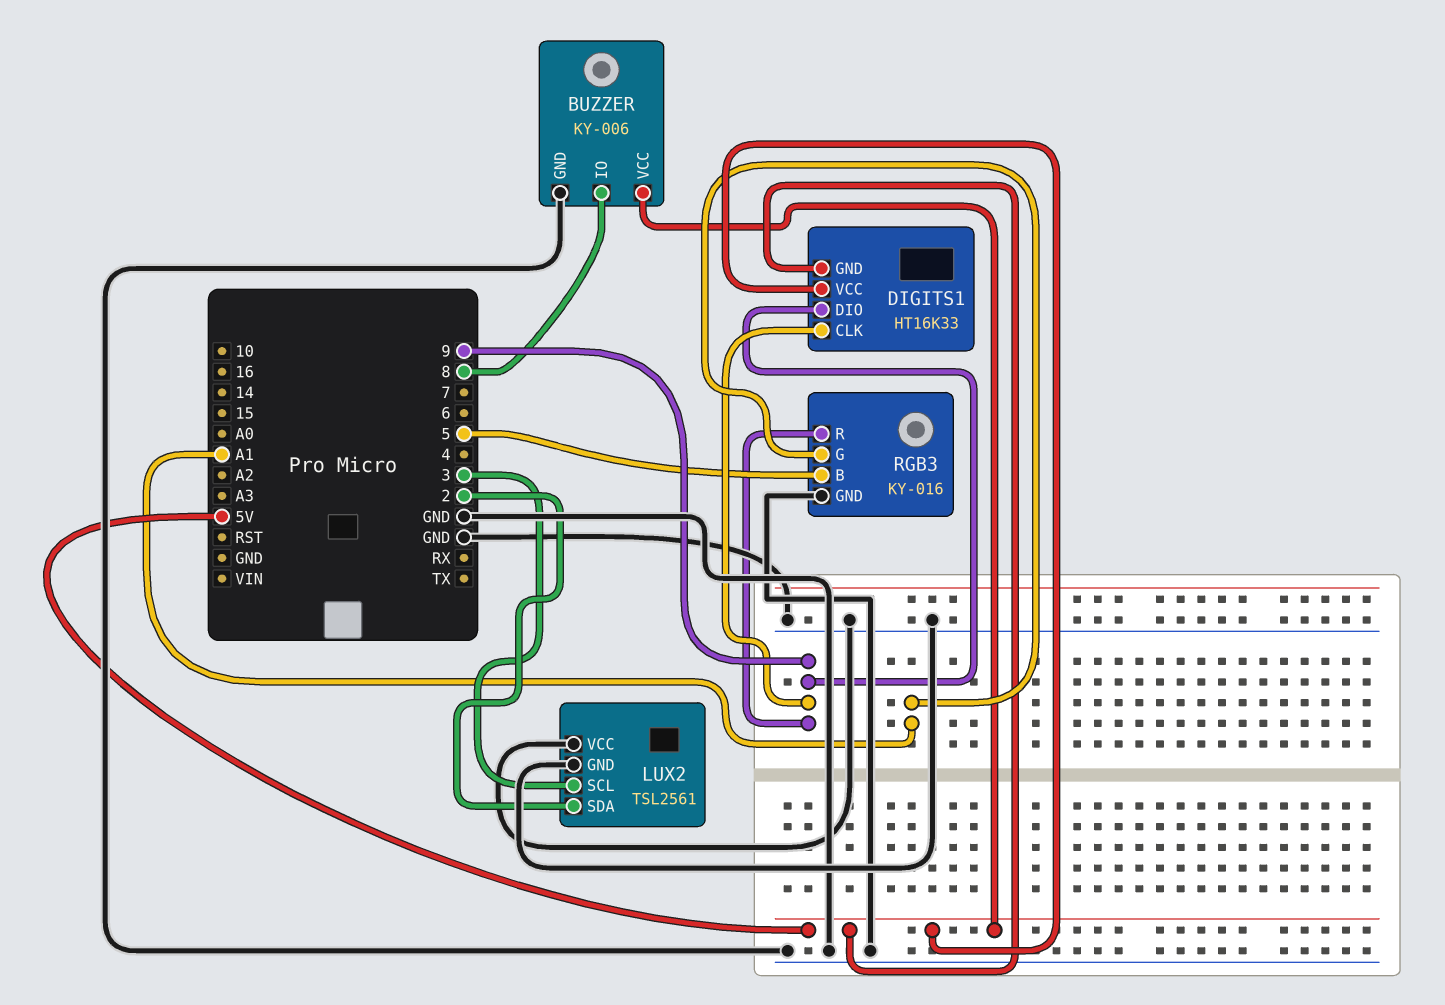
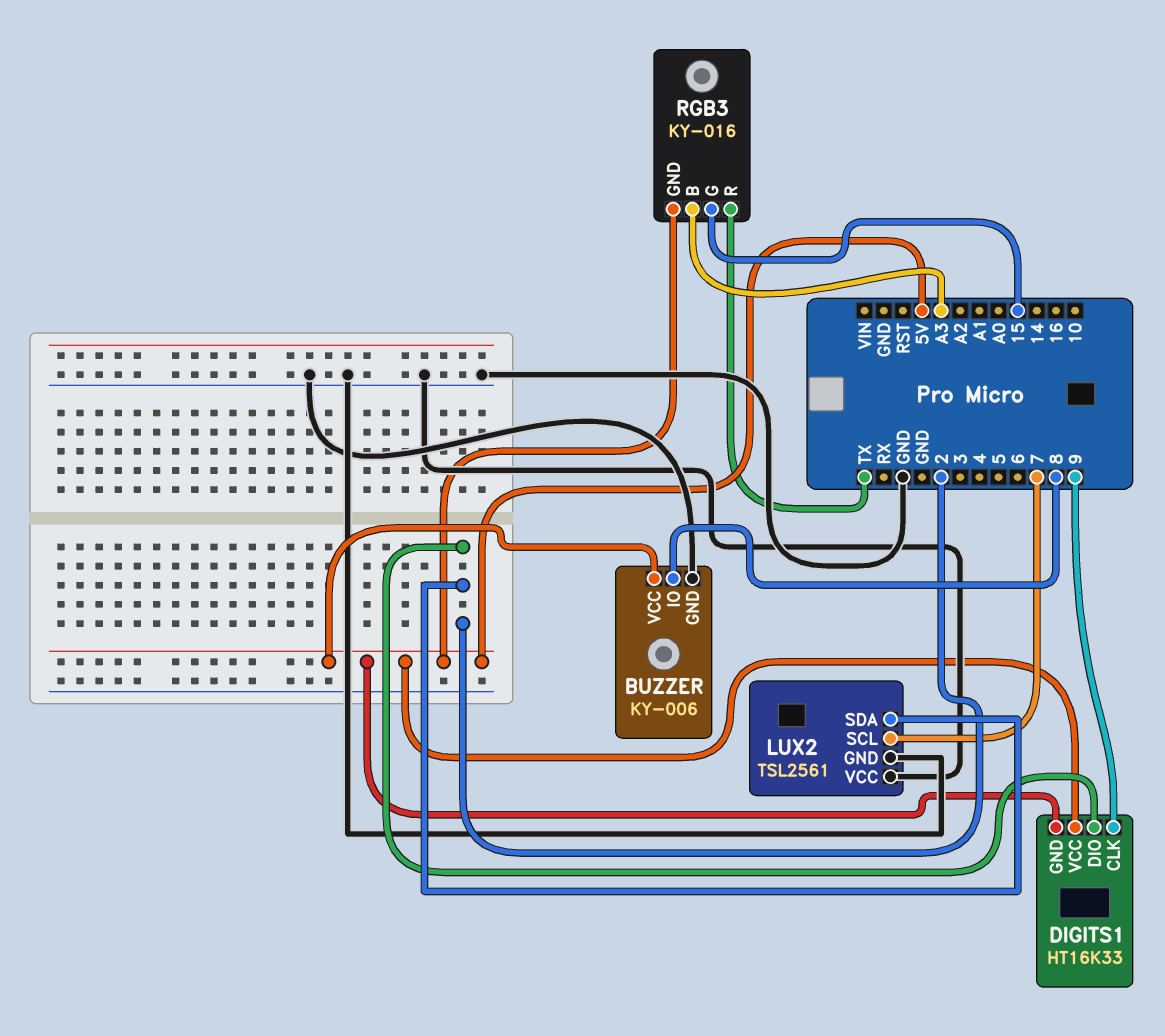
DIGITS1 pin DIO: 9 -> 2
LUX2 pin SCL: 3 -> 7
RGB3 pin B: 5 -> A3
RGB3 pin G: A1 -> 15
RGB3 pin GND: GND -> 5V
RGB3 pin R: 9 -> TX

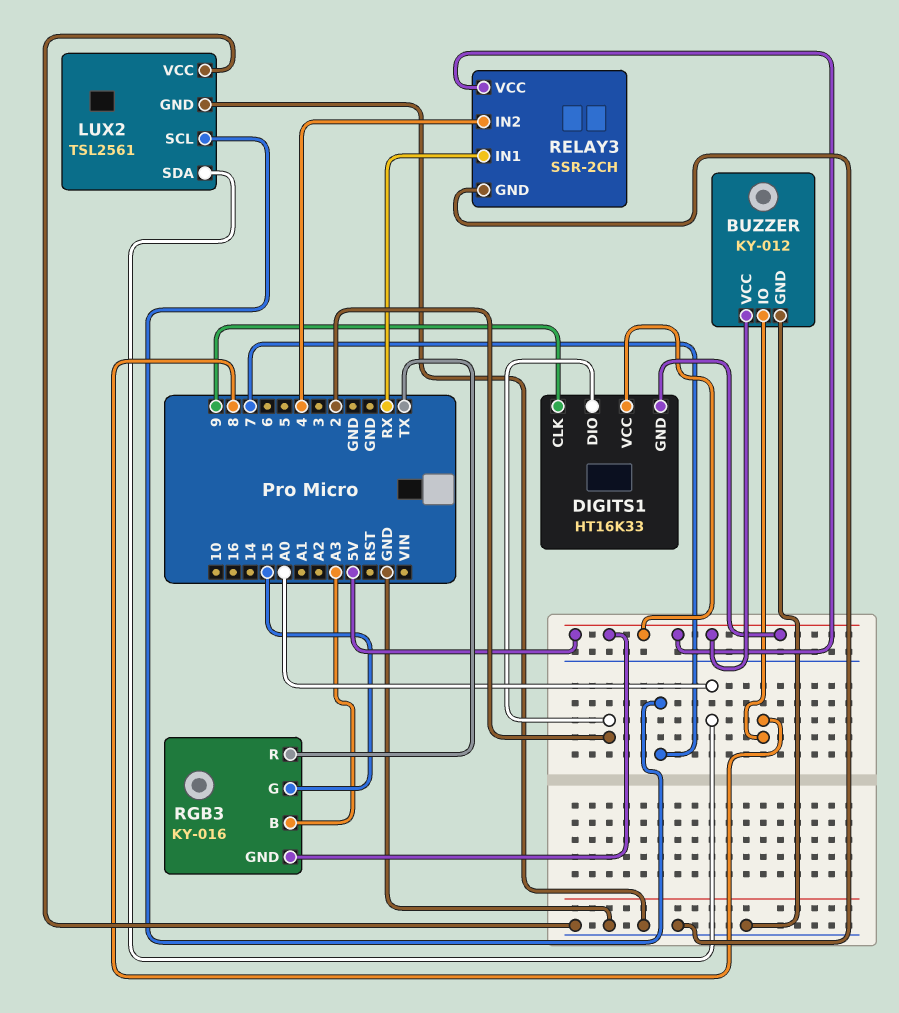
BUZZER: KY-006 -> KY-012
LUX2 pin SDA: 2 -> A0
RELAY3: none -> SSR-2CH
RELAY3 pin GND: none -> GND
RELAY3 pin IN1: none -> RX
RELAY3 pin IN2: none -> 4
RELAY3 pin VCC: none -> 5V

